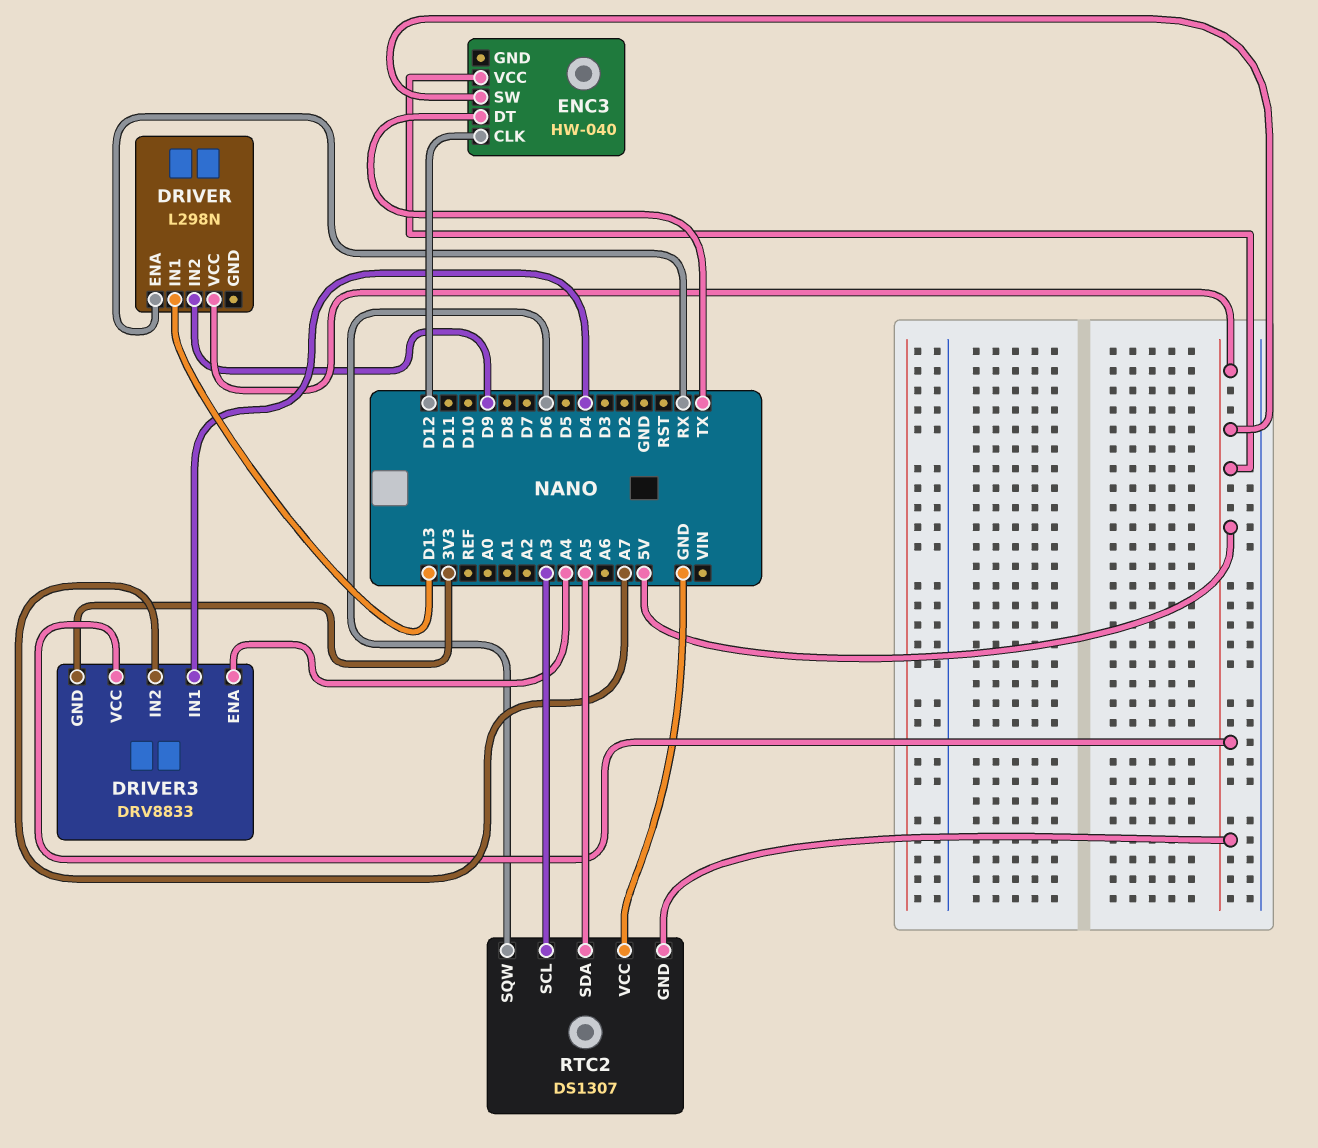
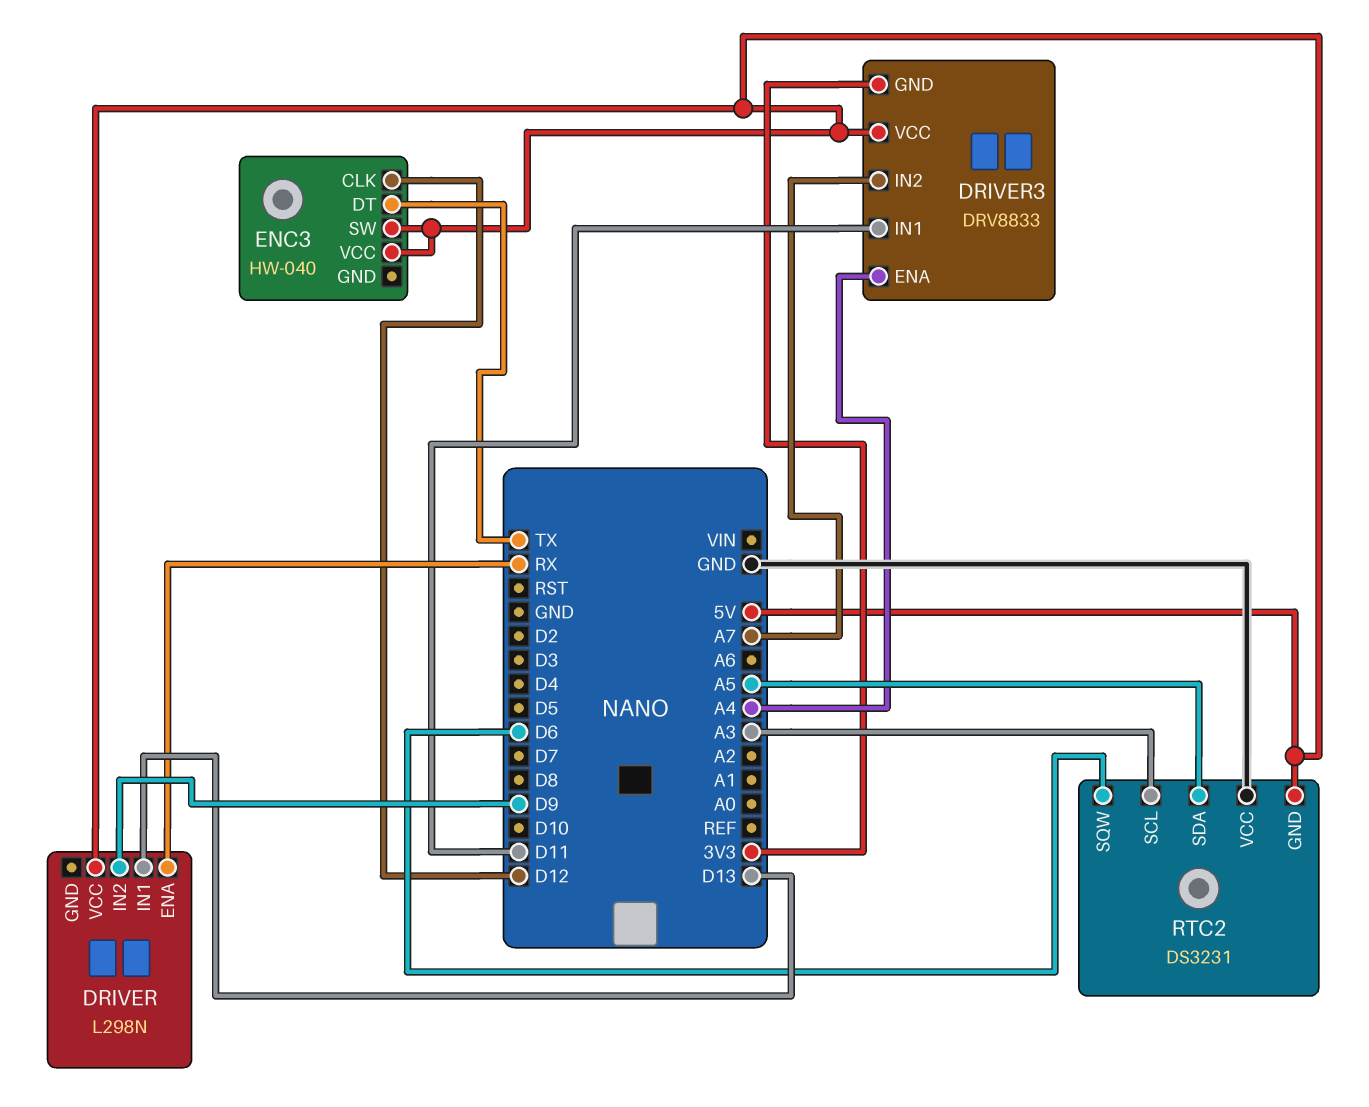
DRIVER3 pin IN1: D4 -> D11
RTC2: DS1307 -> DS3231

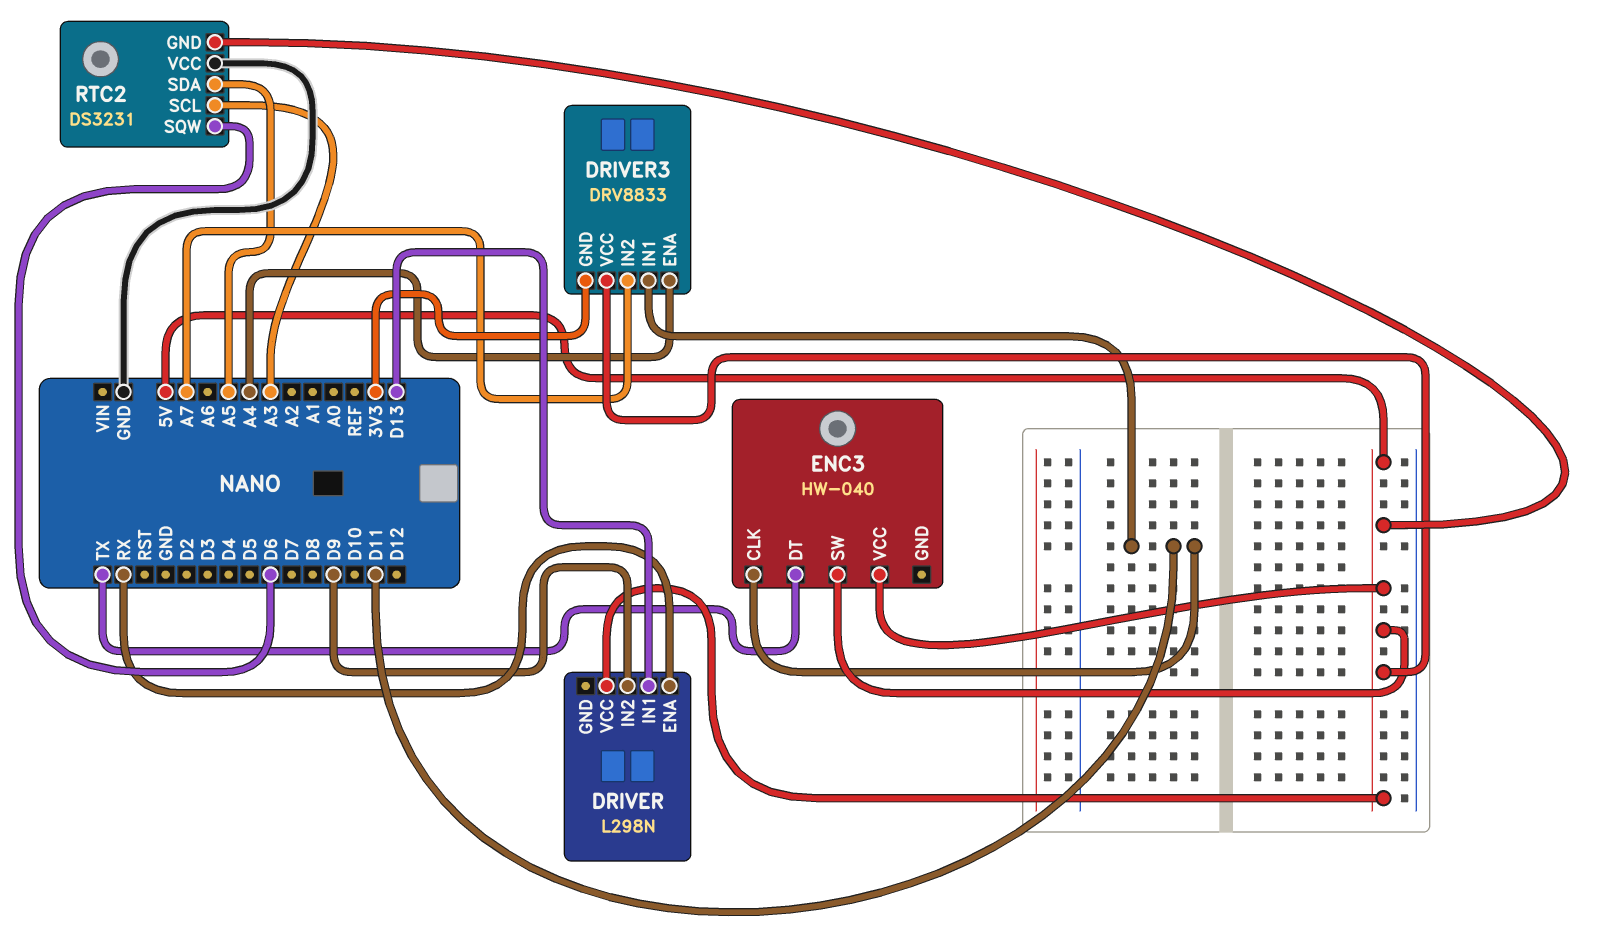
ENC3 pin CLK: D12 -> D11

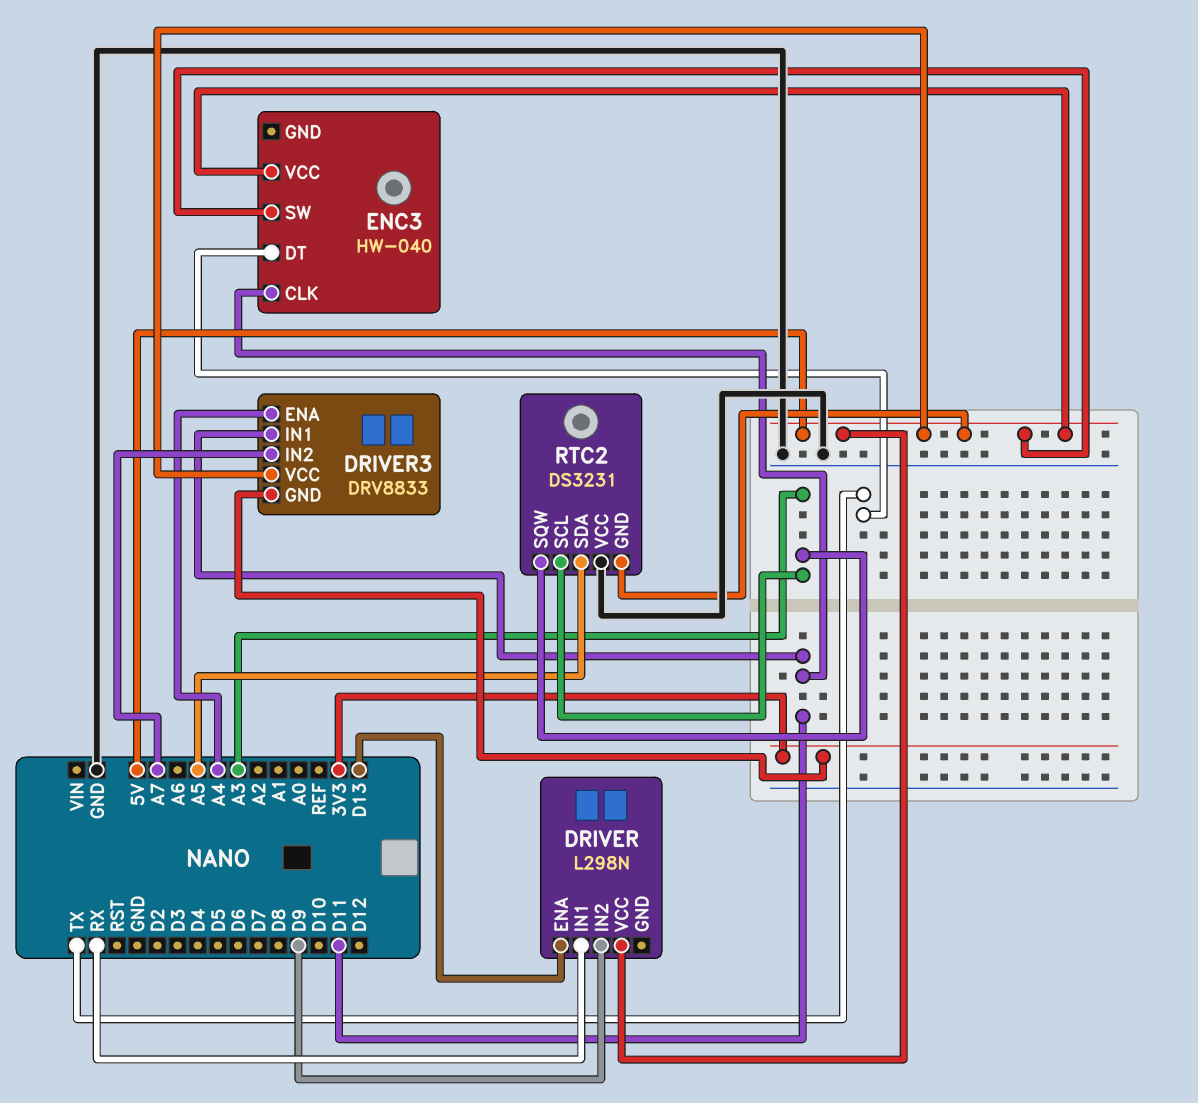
DRIVER pin ENA: RX -> D13
DRIVER pin IN1: D13 -> RX
RTC2 pin SQW: D6 -> A3

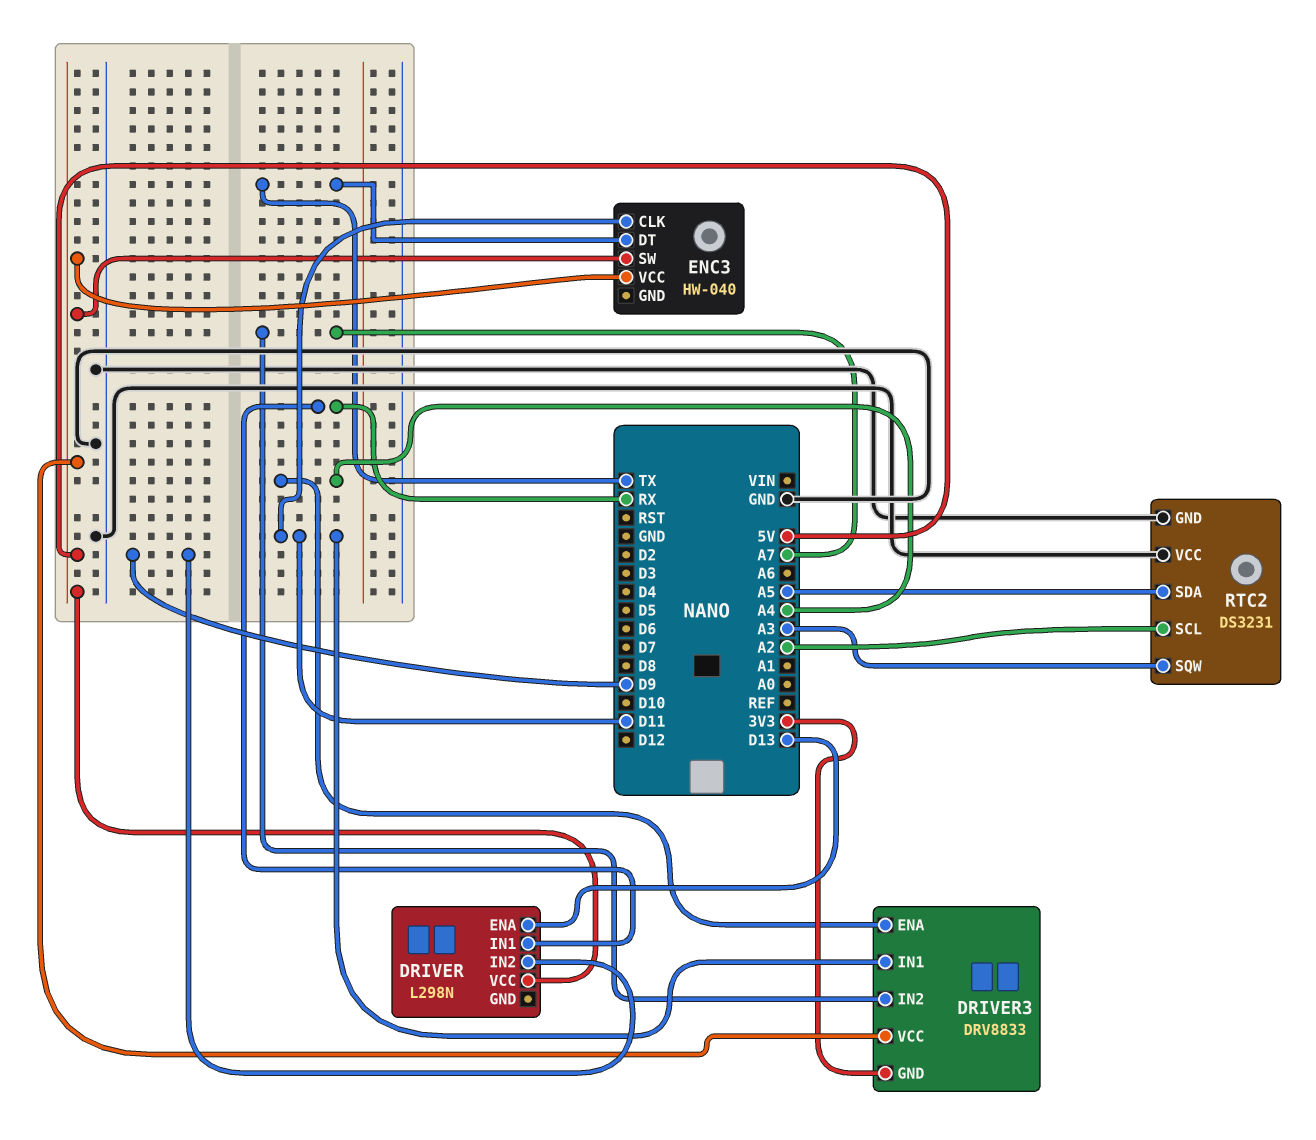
RTC2 pin GND: 5V -> GND
RTC2 pin SCL: A3 -> A2

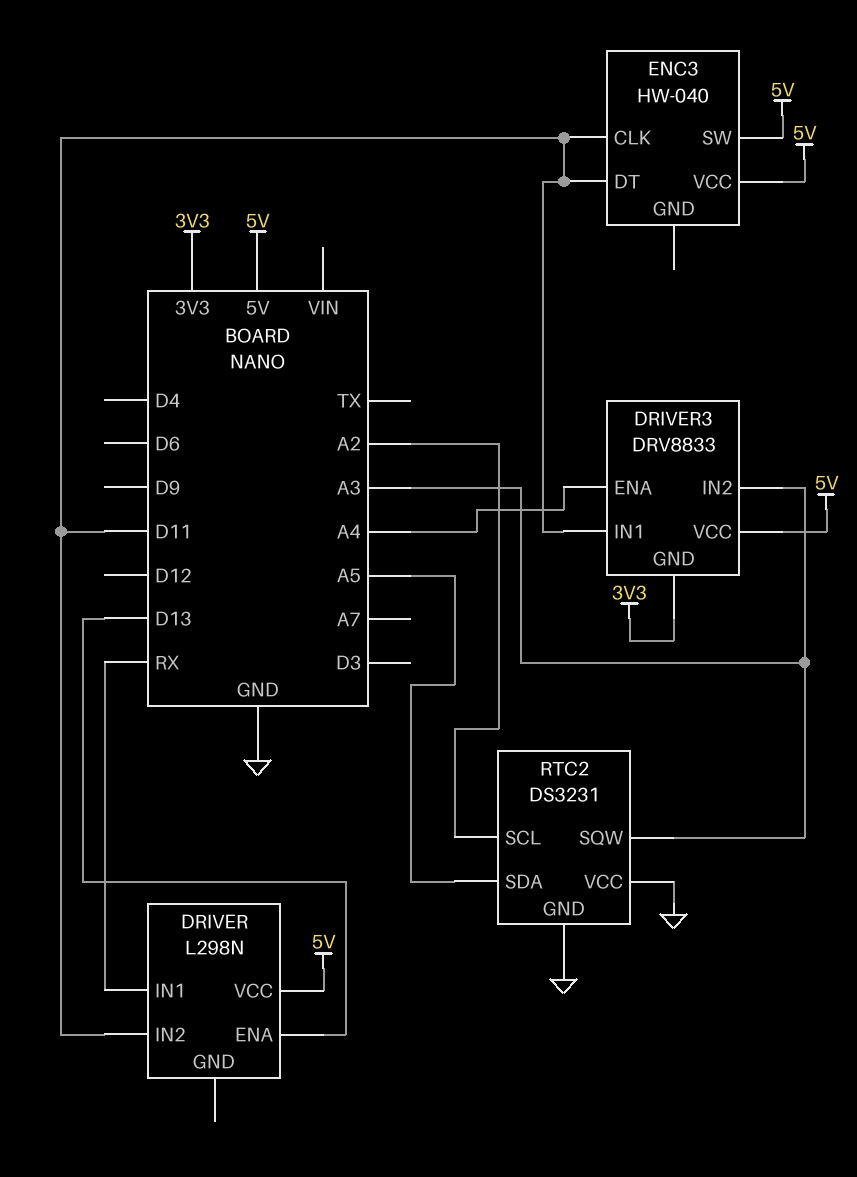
DRIVER pin IN2: D9 -> D11
DRIVER3 pin IN2: A7 -> A3
ENC3 pin DT: TX -> D11

